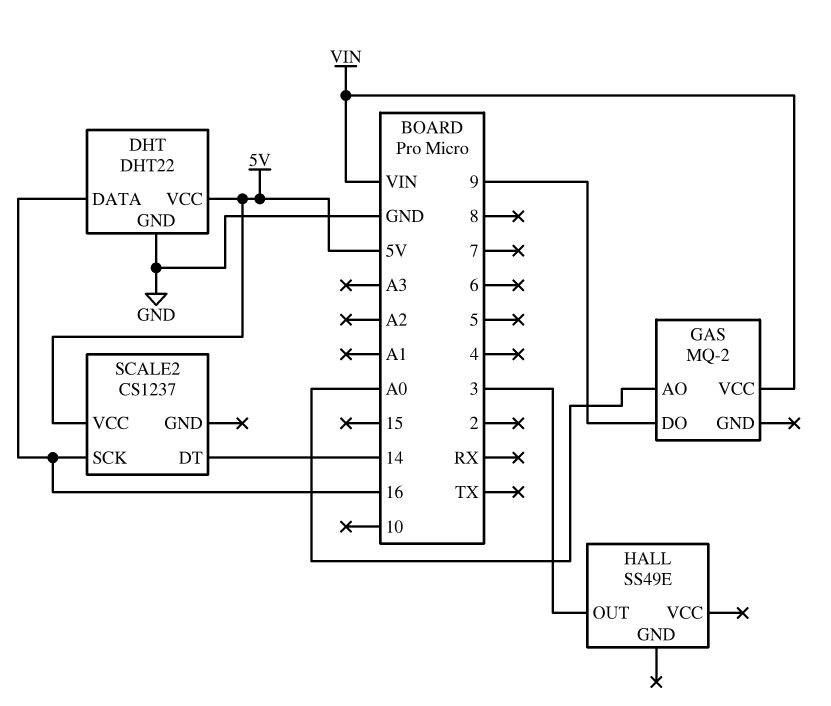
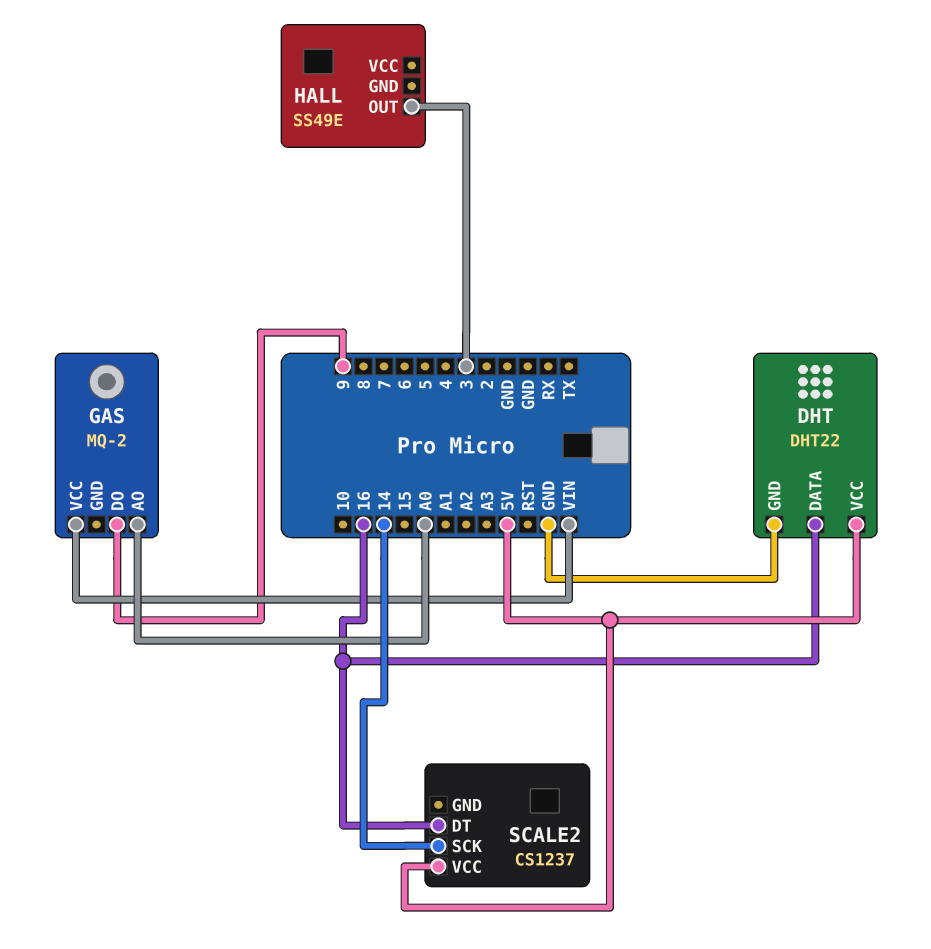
SCALE2 pin DT: 14 -> 16
SCALE2 pin SCK: 16 -> 14

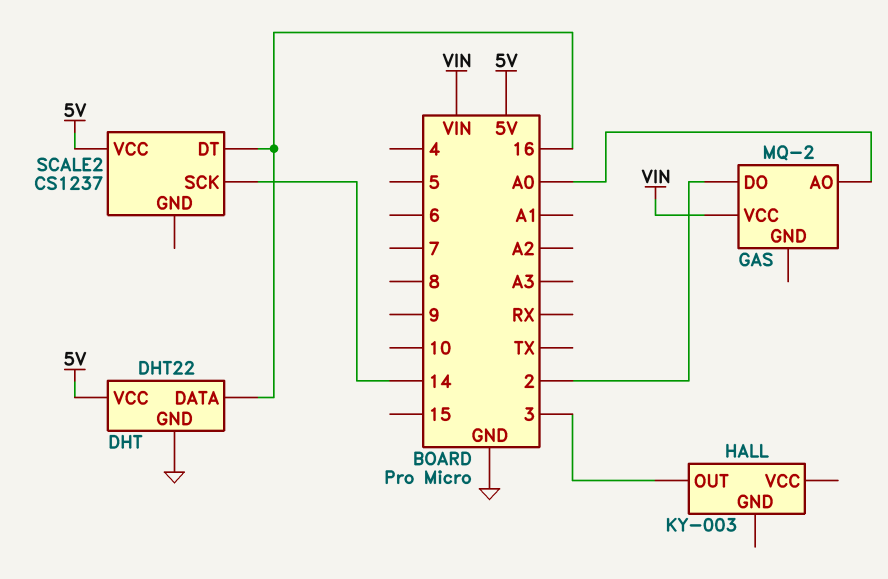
GAS pin DO: 9 -> 2
HALL: SS49E -> KY-003

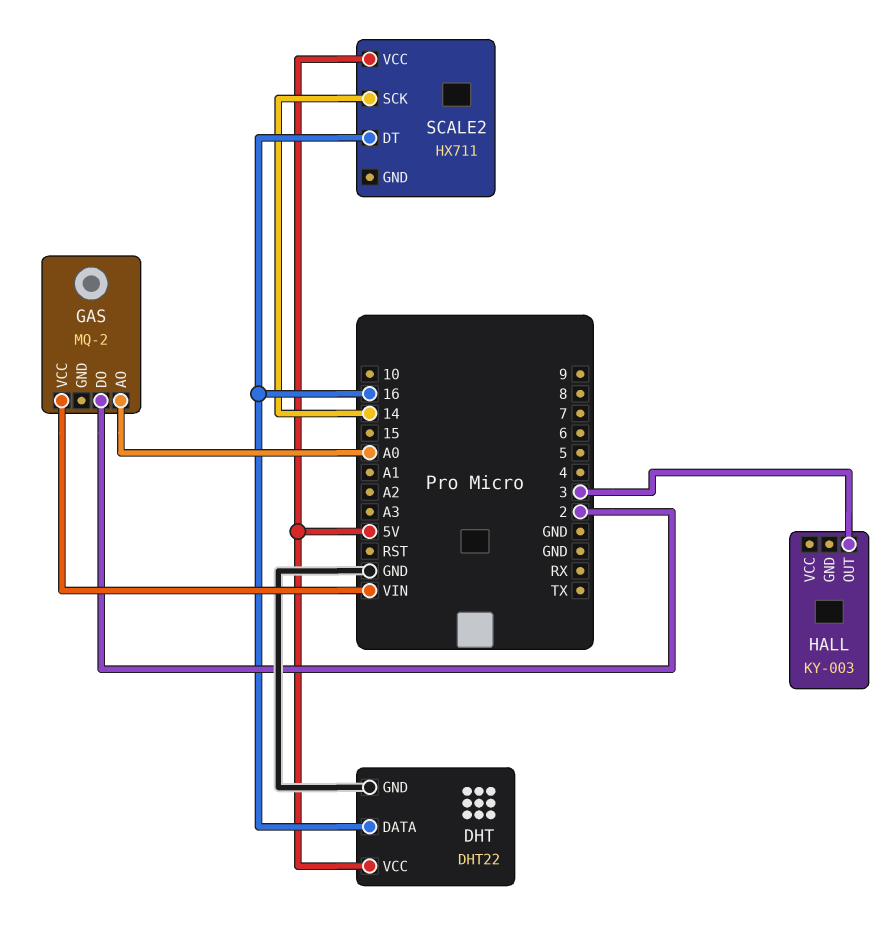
SCALE2: CS1237 -> HX711

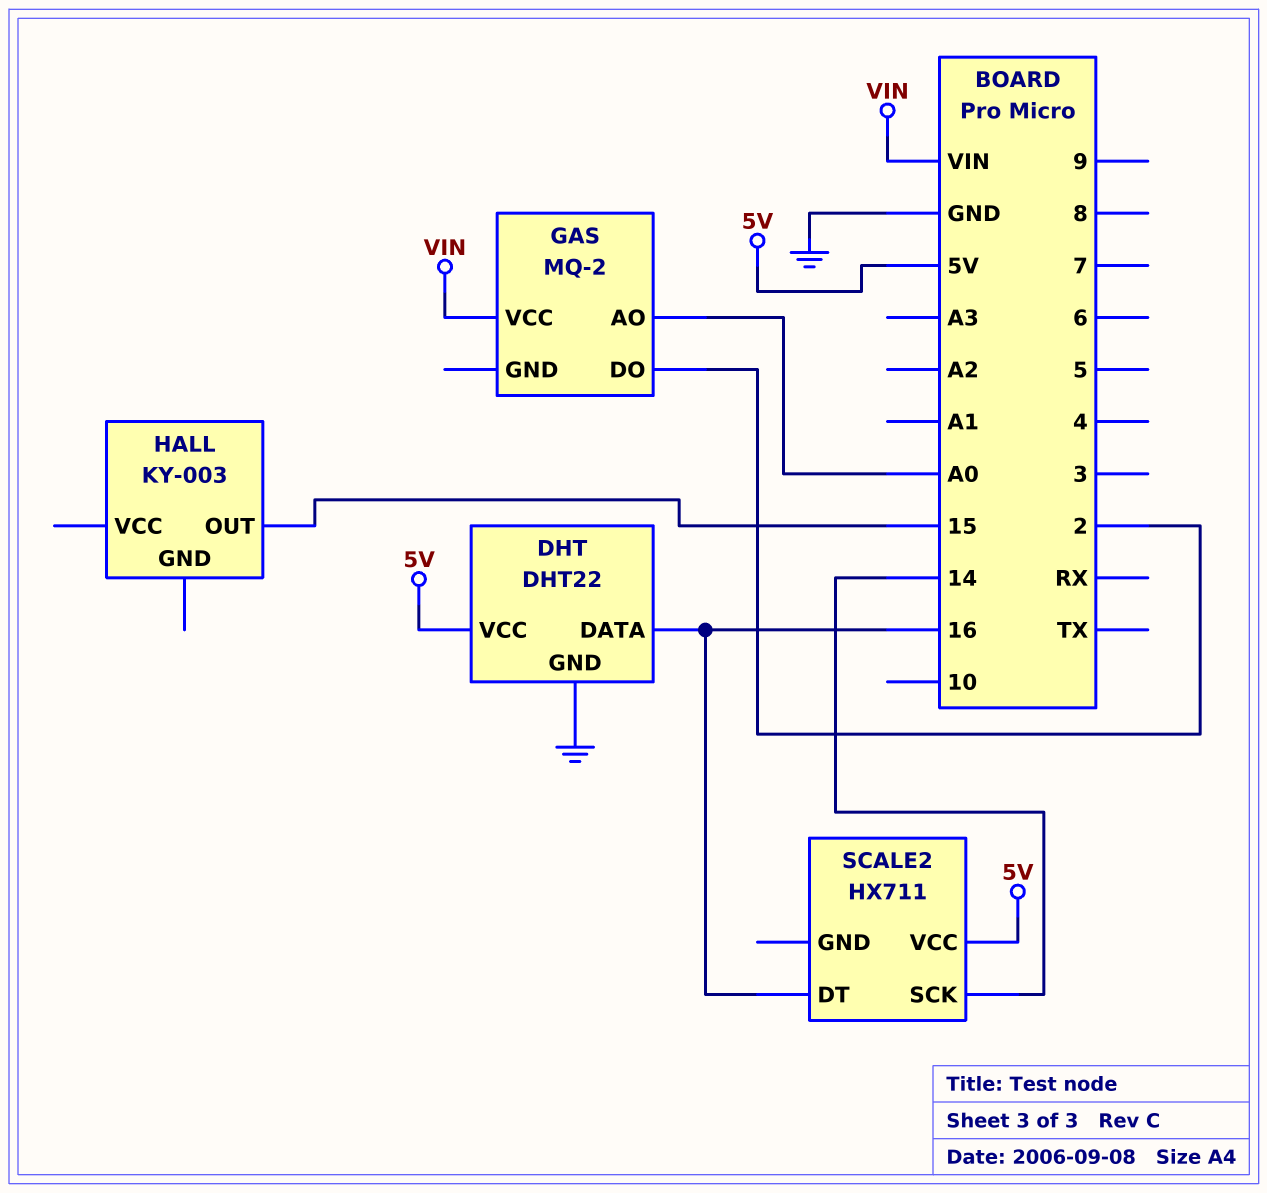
HALL pin OUT: 3 -> 15

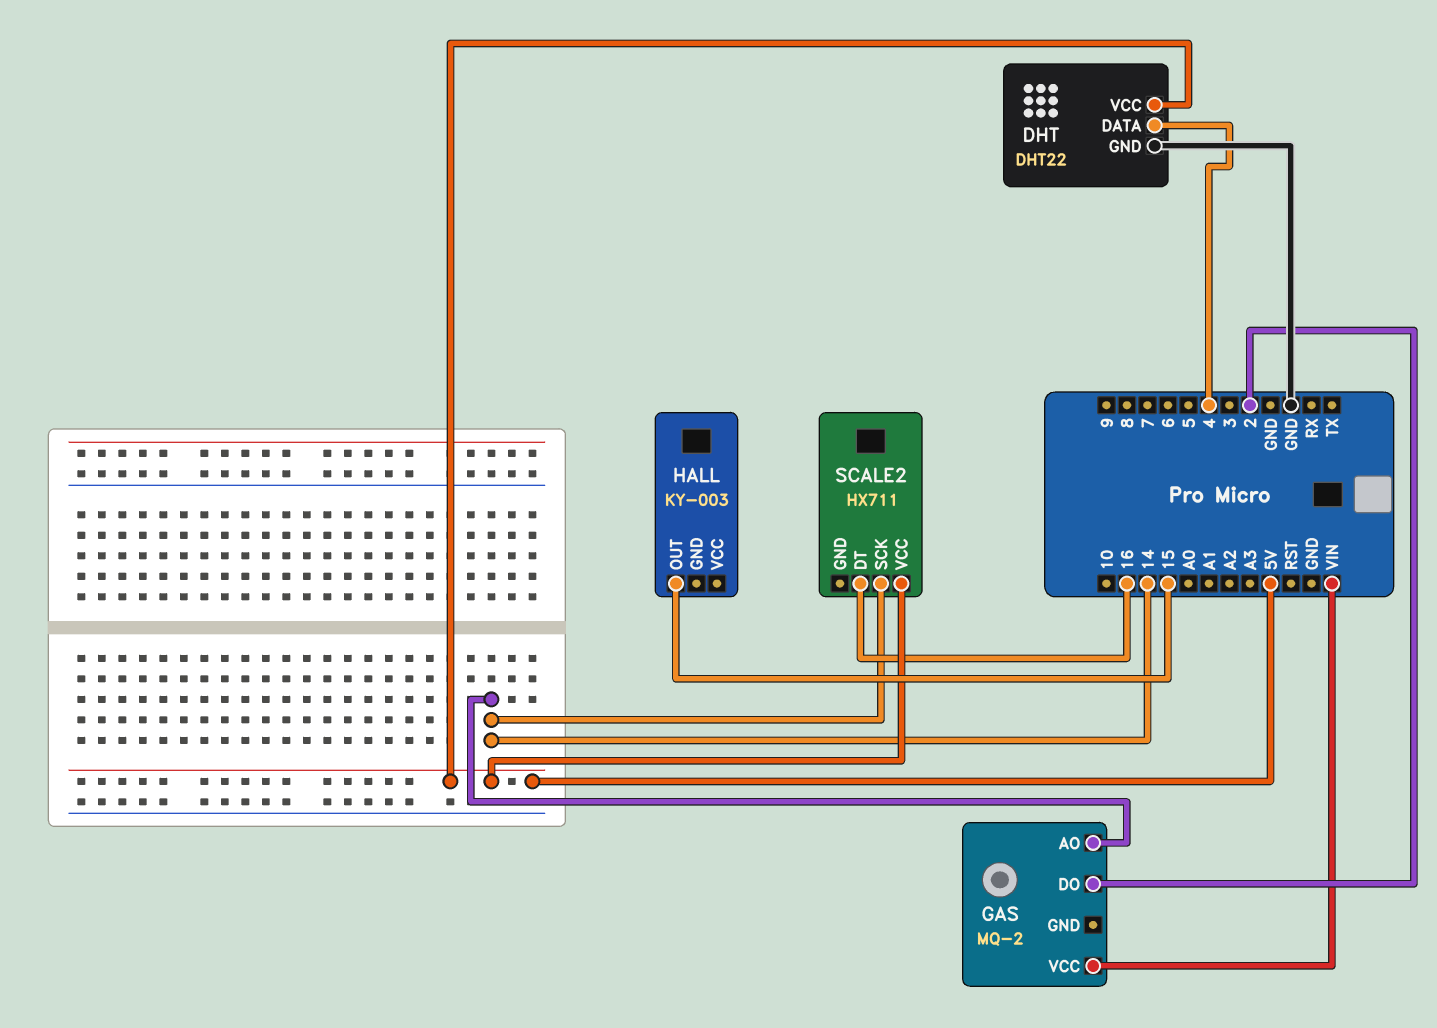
DHT pin DATA: 16 -> 4
GAS pin AO: A0 -> 14

